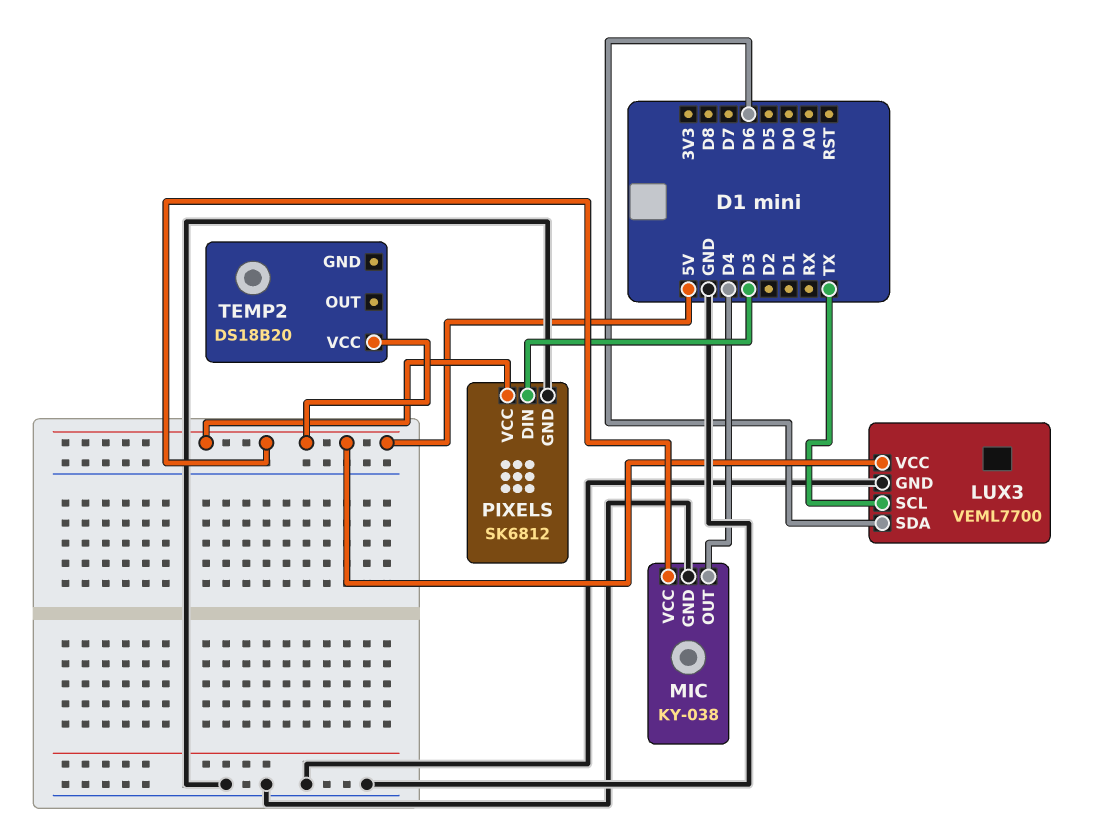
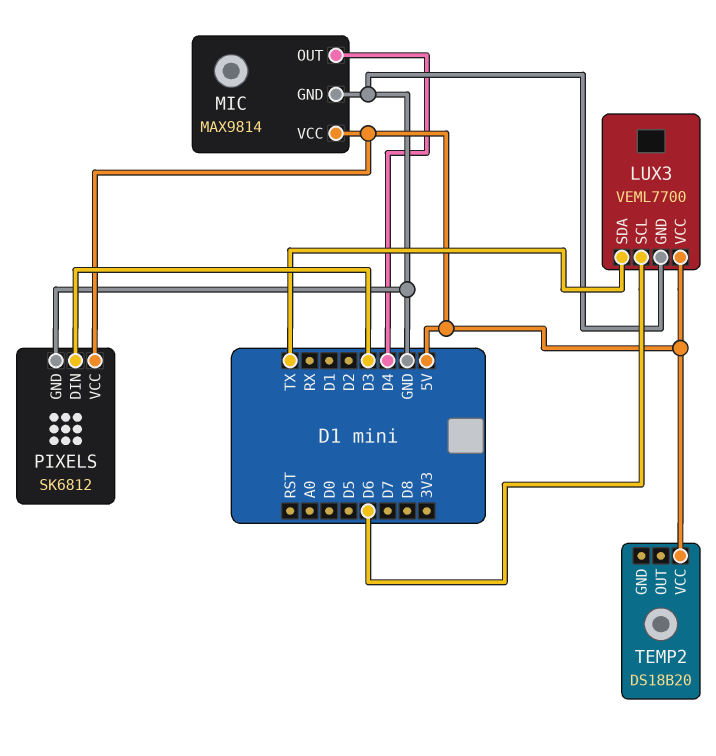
LUX3 pin SCL: TX -> D6
LUX3 pin SDA: D6 -> TX
MIC: KY-038 -> MAX9814

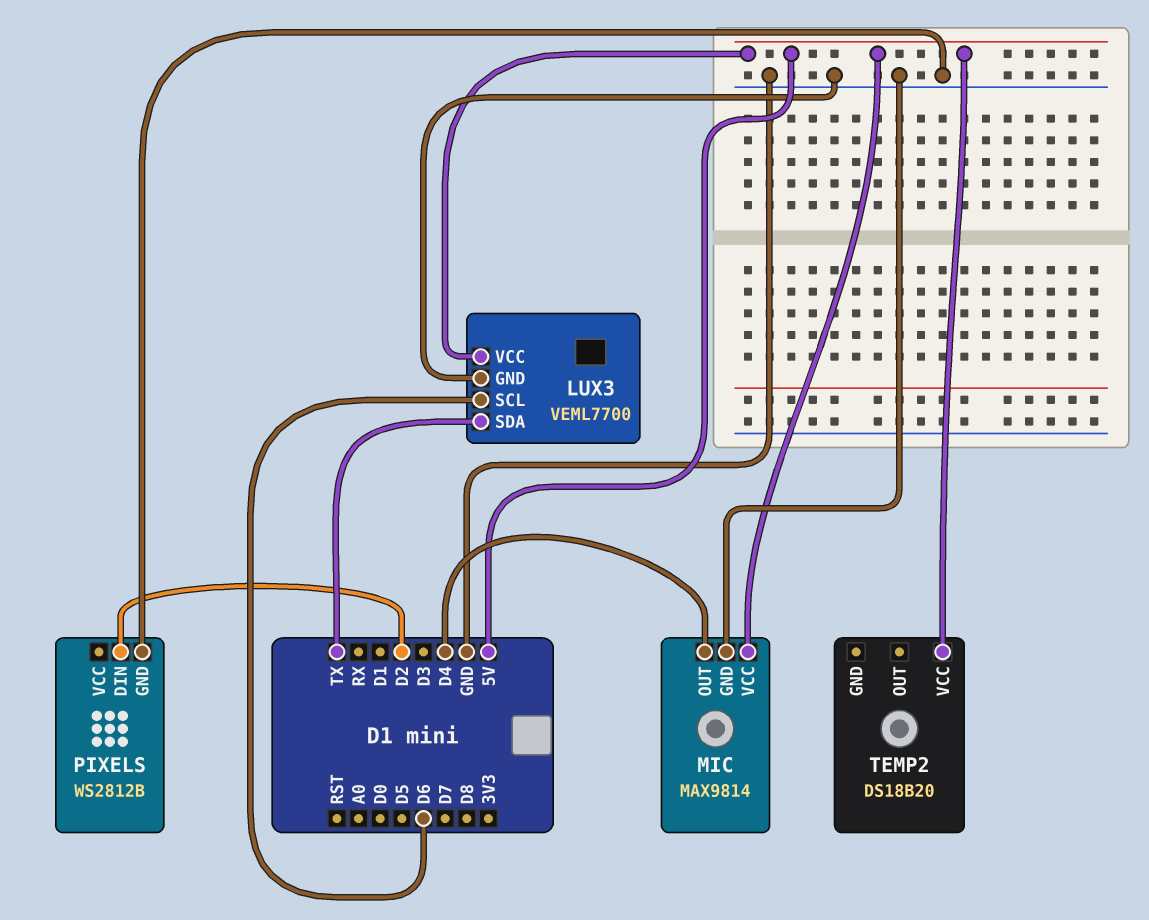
PIXELS: SK6812 -> WS2812B
PIXELS pin DIN: D3 -> D2
PIXELS pin VCC: 5V -> none

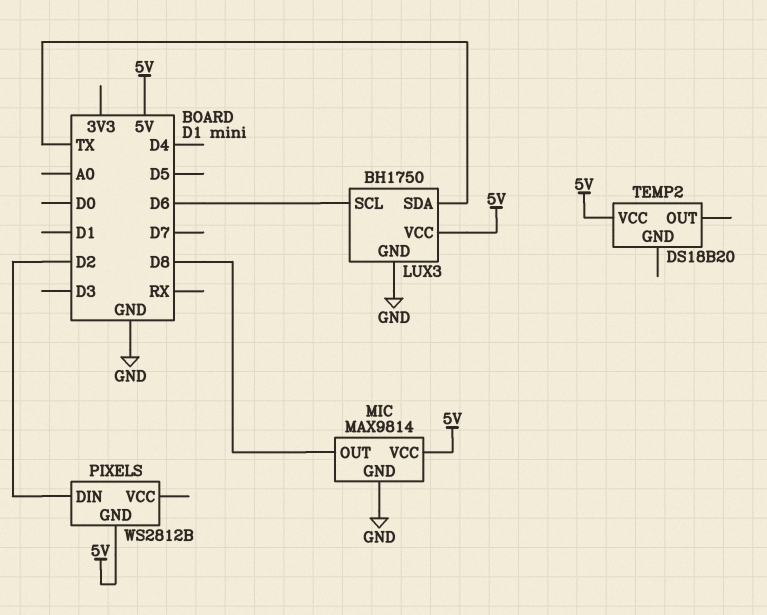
LUX3: VEML7700 -> BH1750
MIC pin OUT: D4 -> D8
PIXELS pin GND: GND -> 5V

